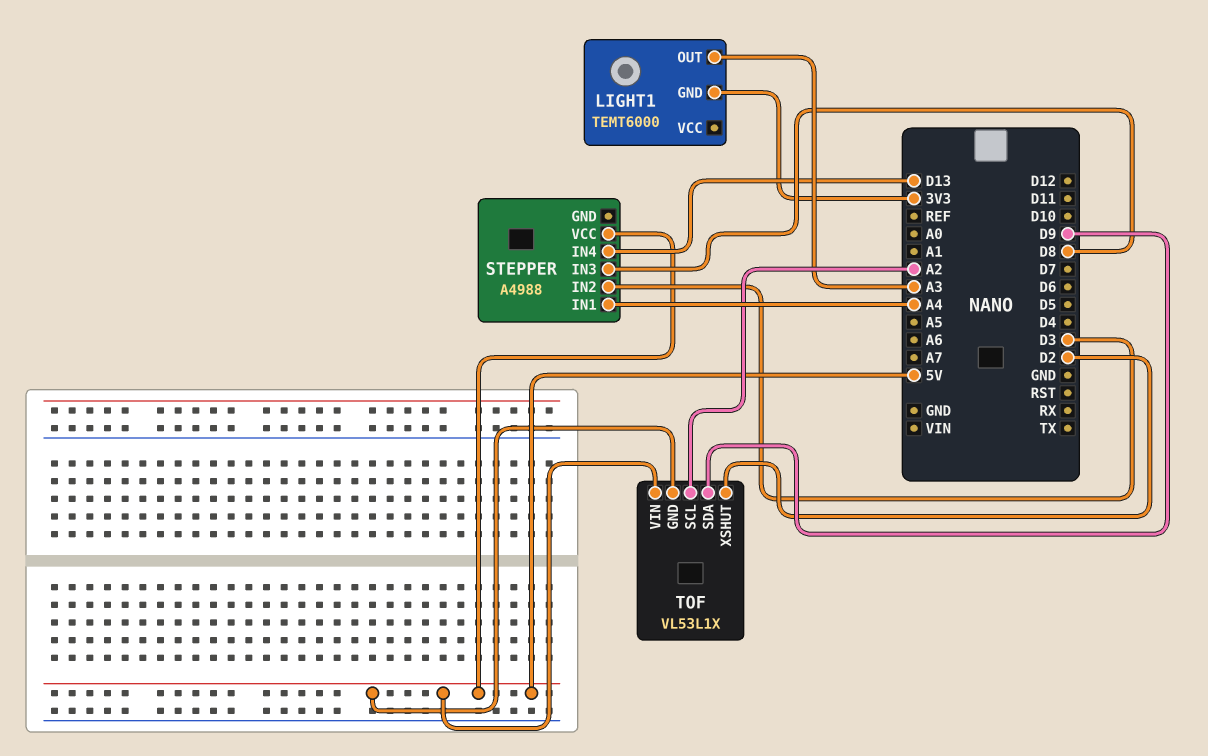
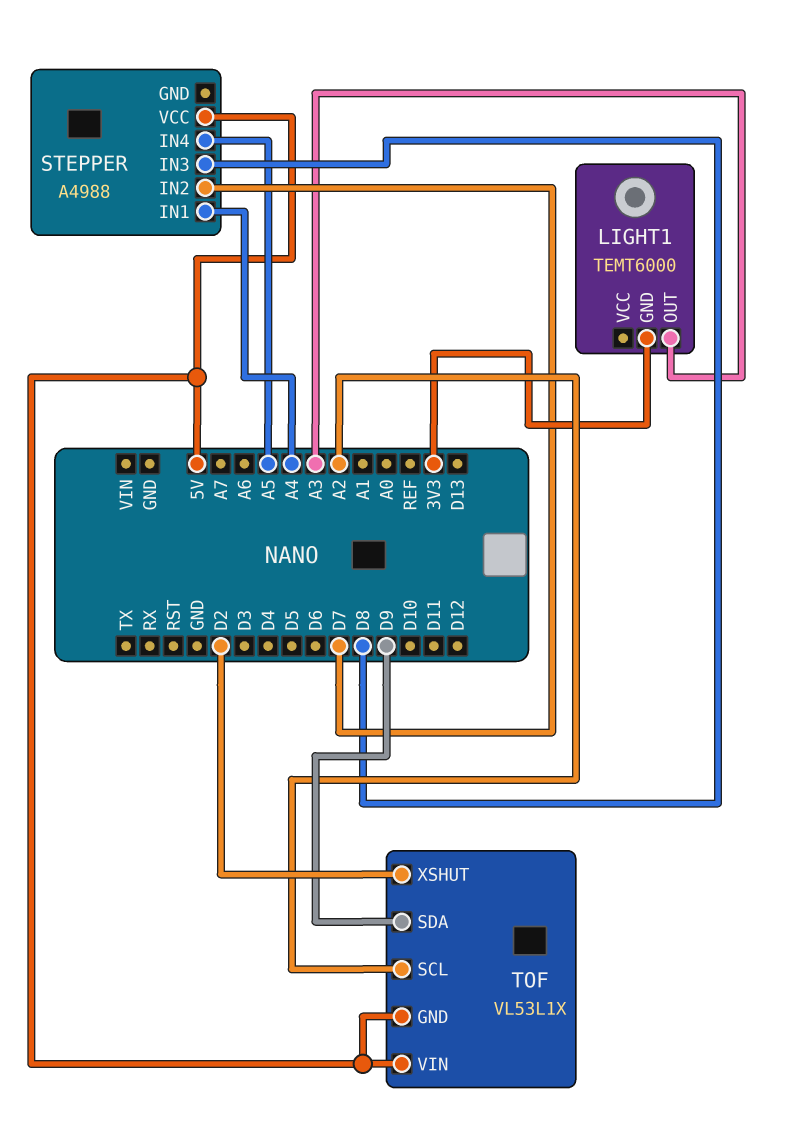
STEPPER pin IN2: D3 -> D7
STEPPER pin IN4: D13 -> A5

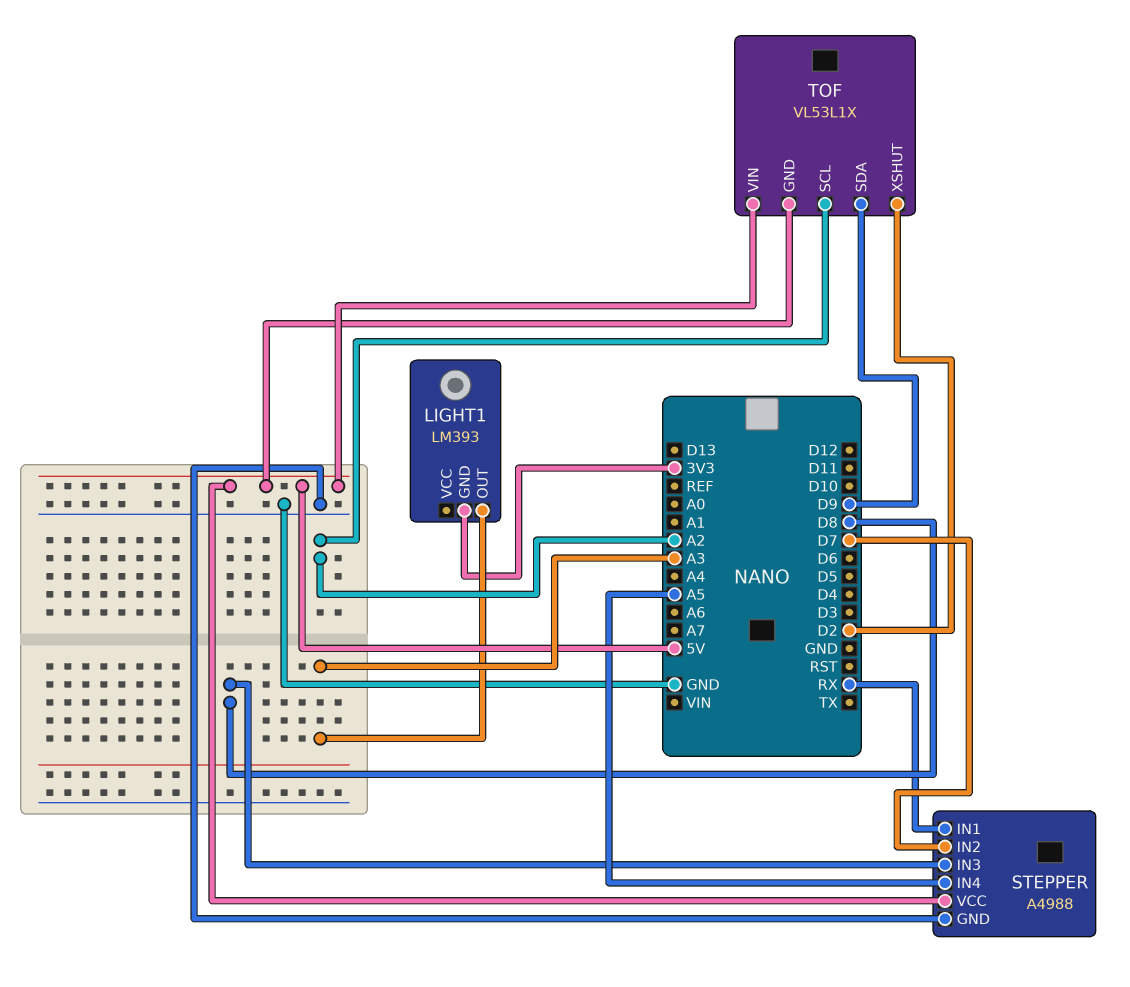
LIGHT1: TEMT6000 -> LM393
STEPPER pin GND: none -> GND
STEPPER pin IN1: A4 -> RX

